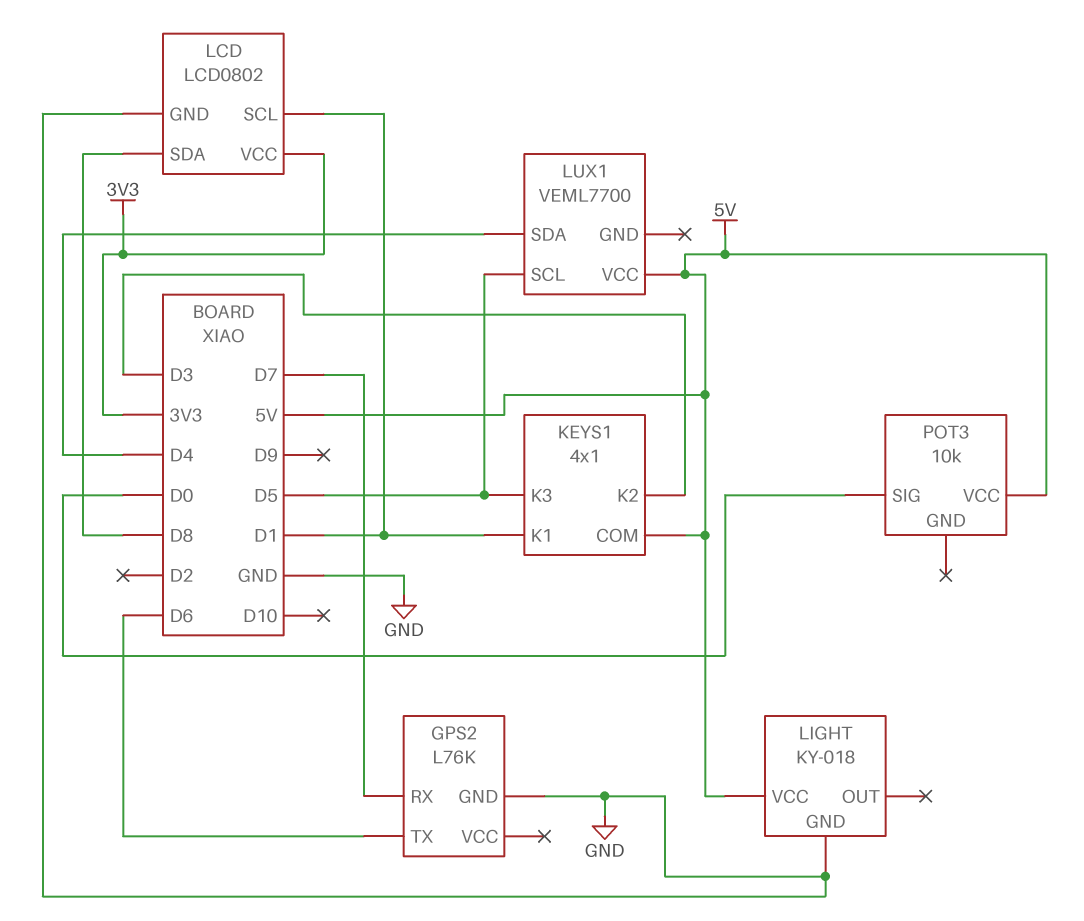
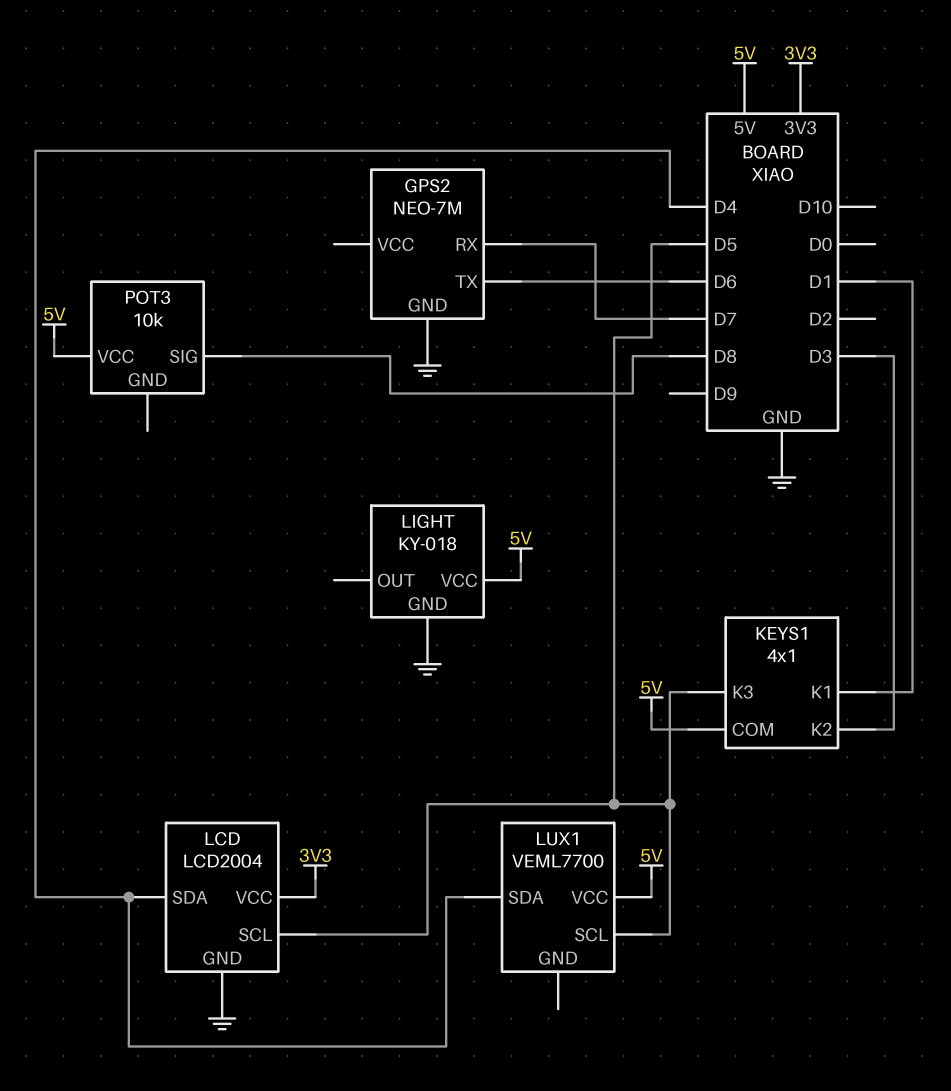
GPS2: L76K -> NEO-7M
LCD: LCD0802 -> LCD2004
LCD pin SCL: D1 -> D5
LCD pin SDA: D8 -> D4
POT3 pin SIG: D0 -> D8

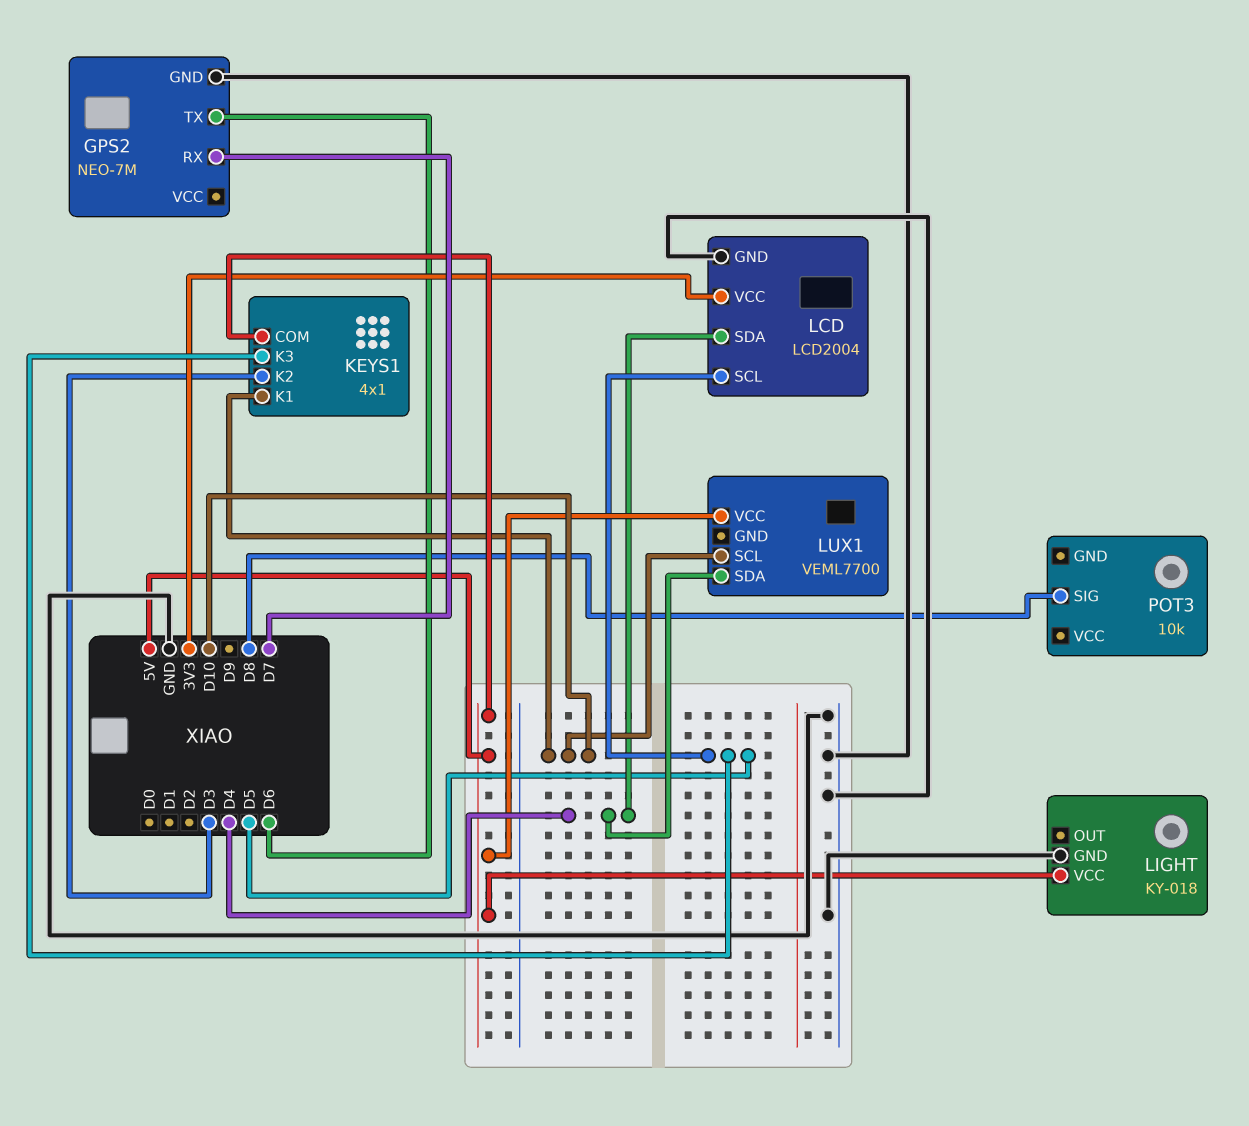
KEYS1 pin K1: D1 -> D10
LUX1 pin SCL: D5 -> D10
POT3 pin VCC: 5V -> none

